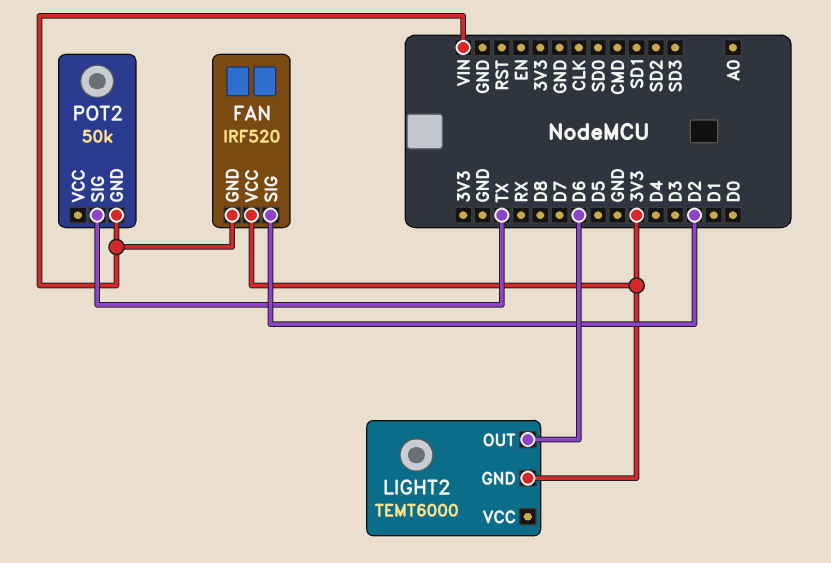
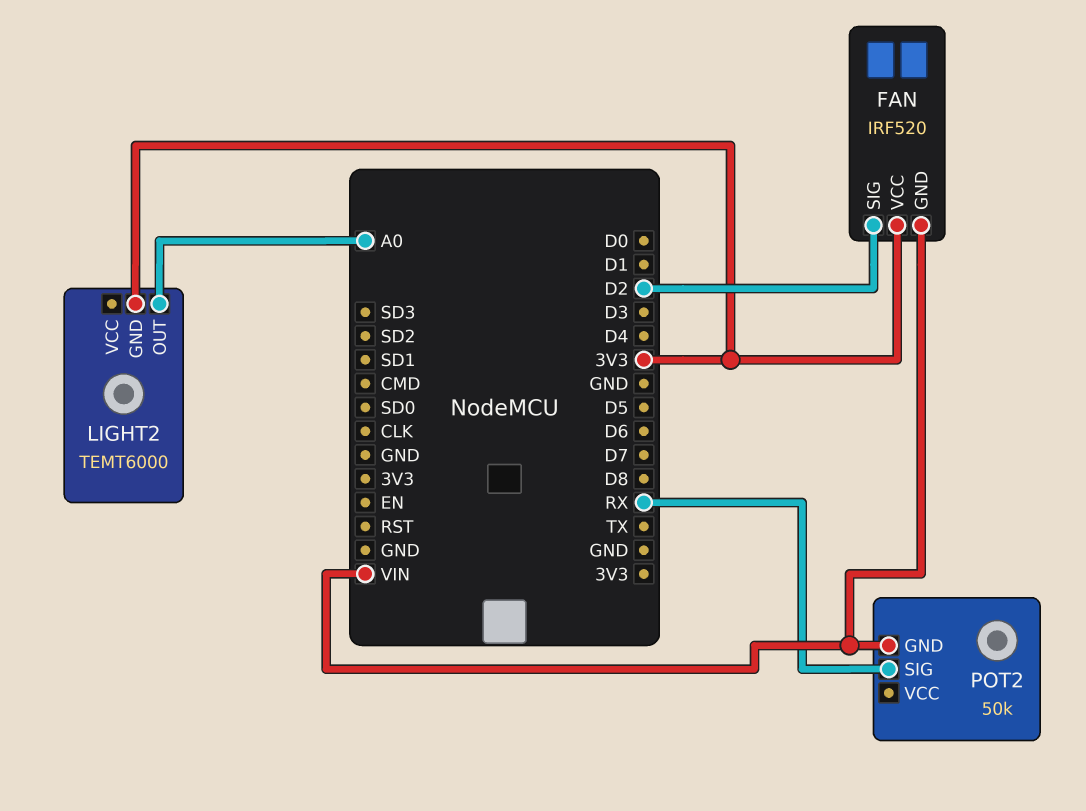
LIGHT2 pin OUT: D6 -> A0
POT2 pin SIG: TX -> RX

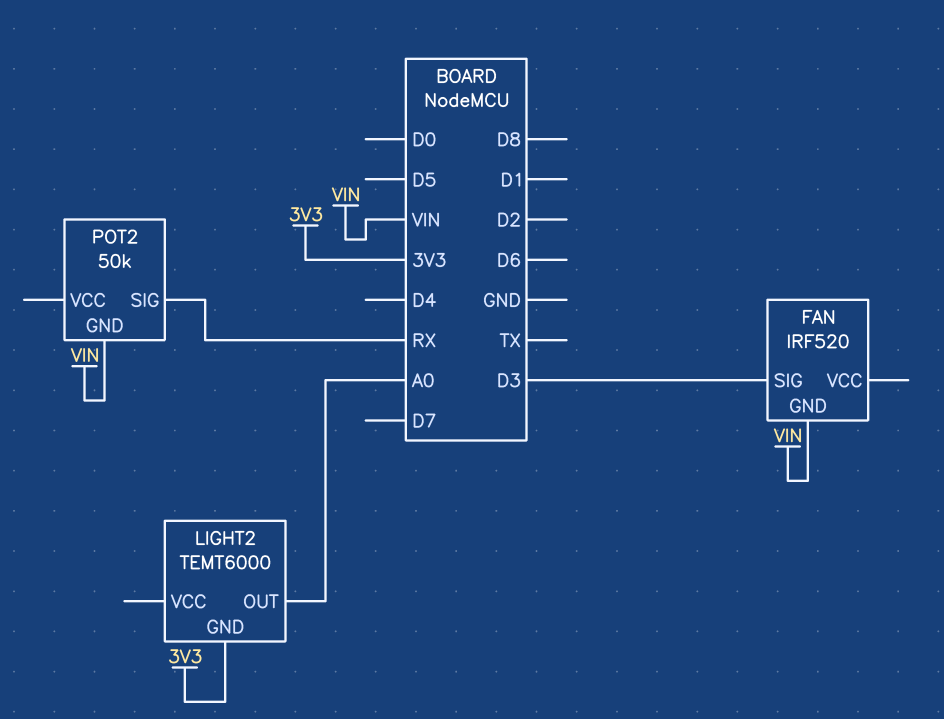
FAN pin SIG: D2 -> D3
FAN pin VCC: 3V3 -> none

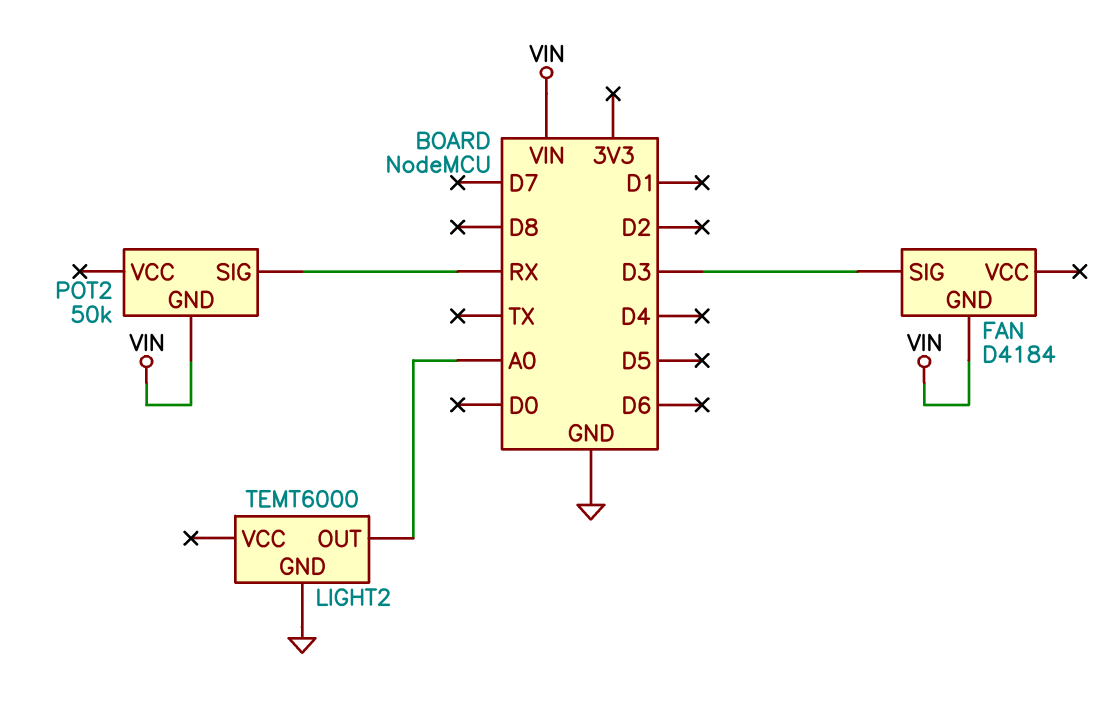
FAN: IRF520 -> D4184
LIGHT2 pin GND: 3V3 -> GND

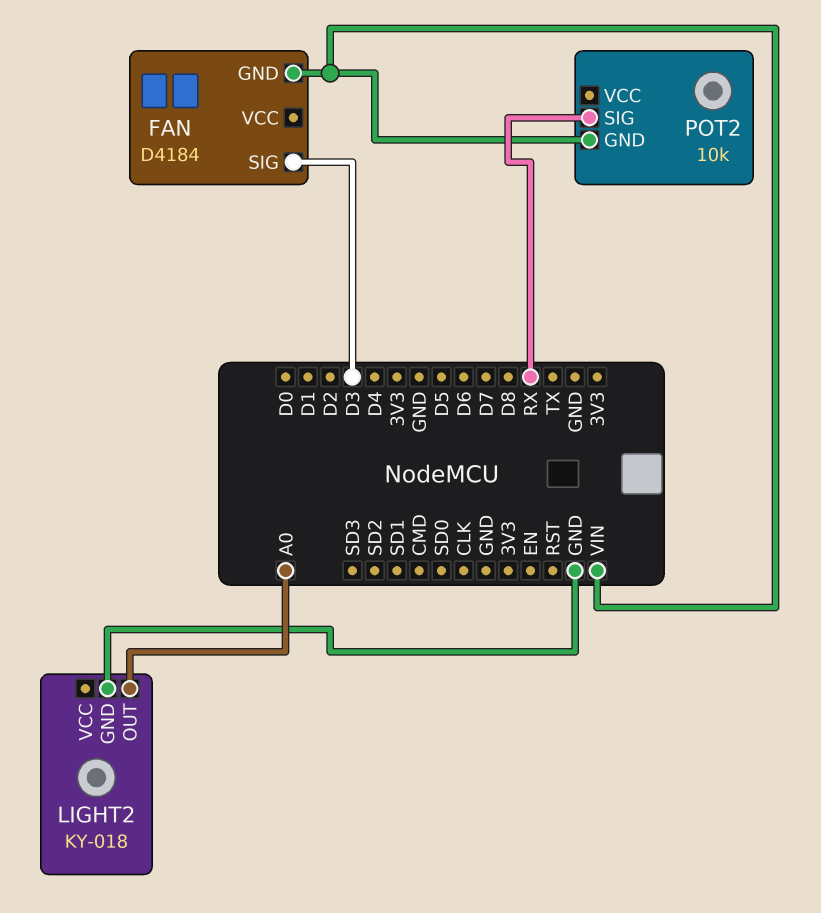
LIGHT2: TEMT6000 -> KY-018
POT2: 50k -> 10k

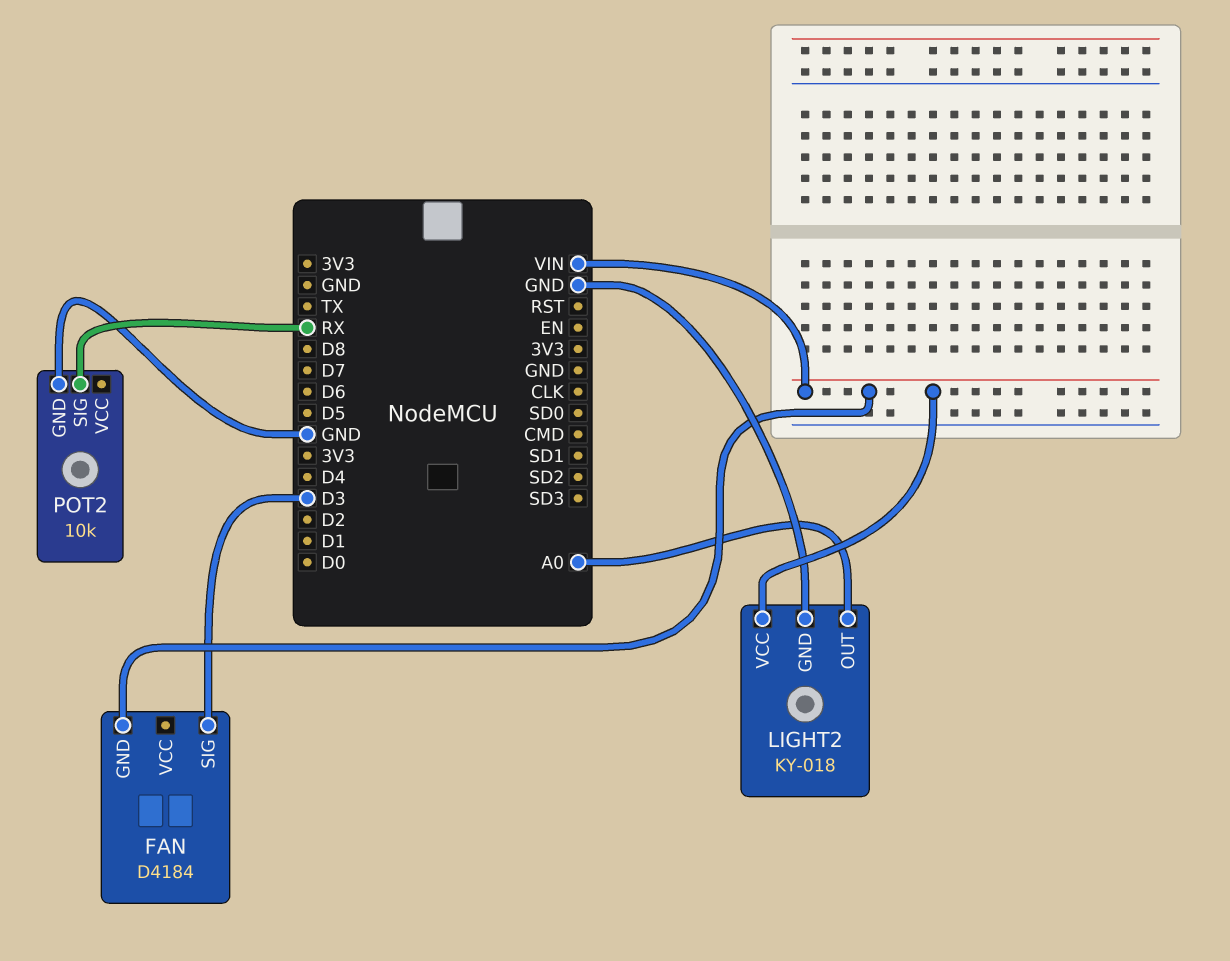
LIGHT2 pin VCC: none -> VIN
POT2 pin GND: VIN -> GND

